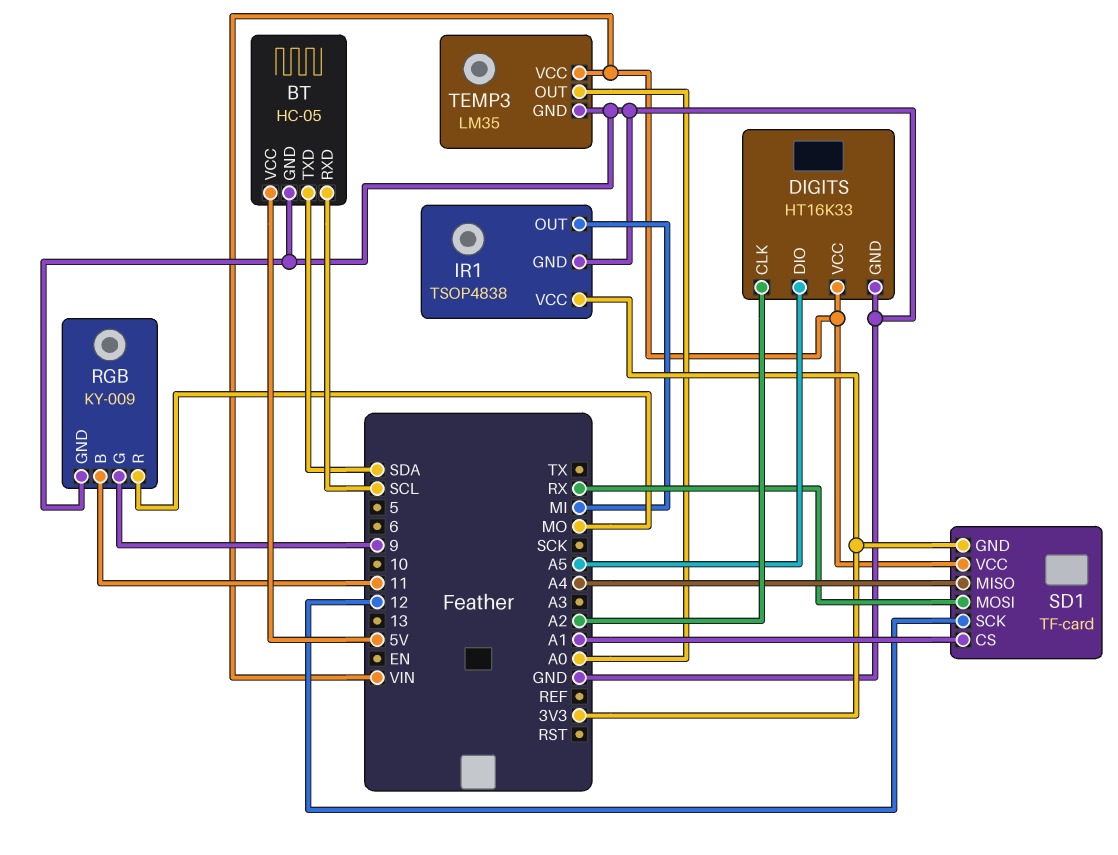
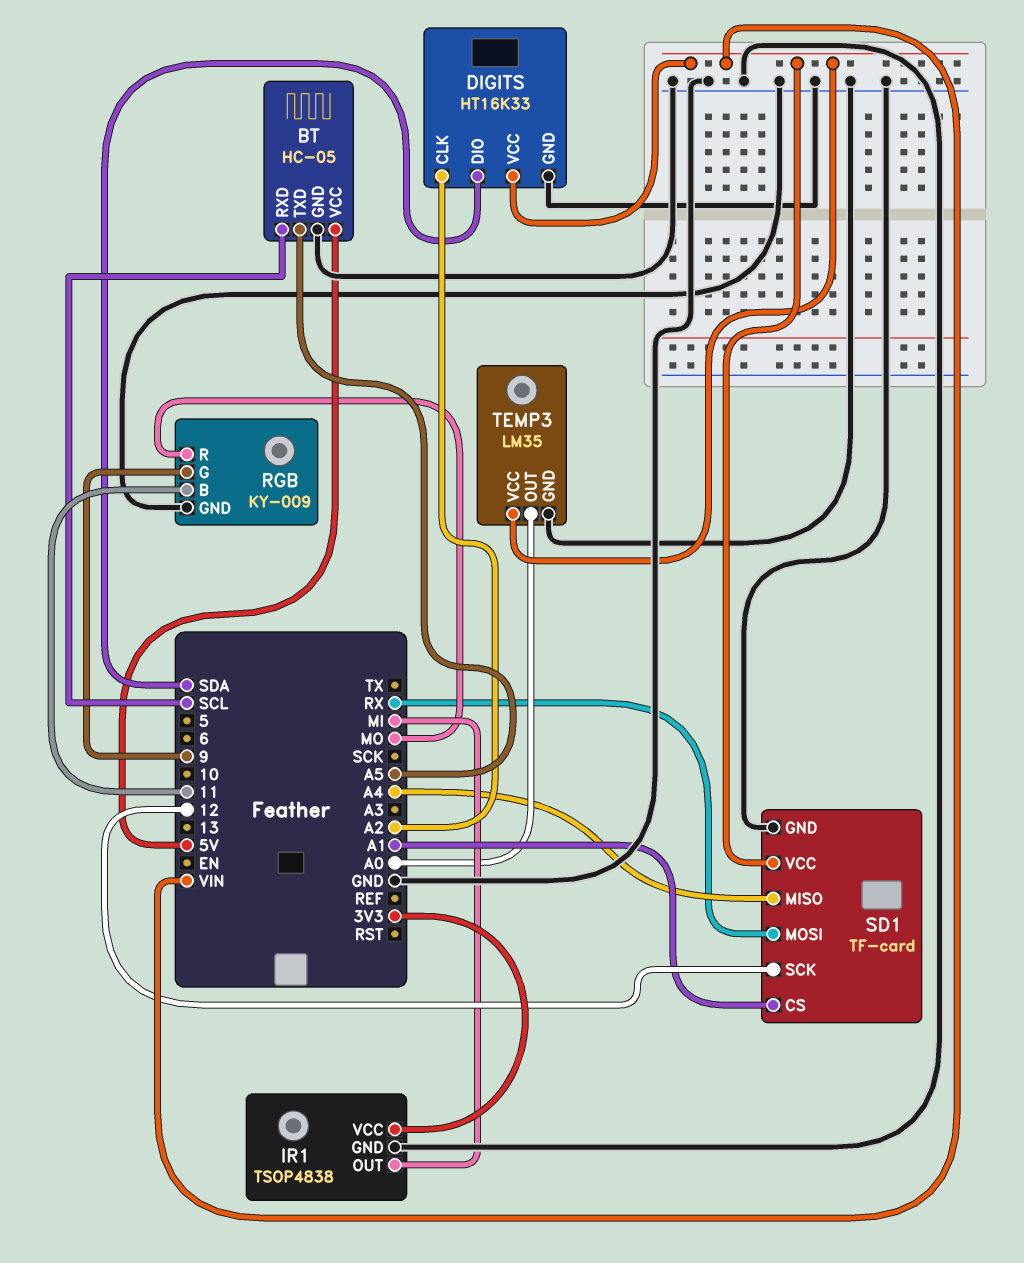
BT pin TXD: SDA -> A5
DIGITS pin DIO: A5 -> SDA
SD1 pin GND: 3V3 -> GND

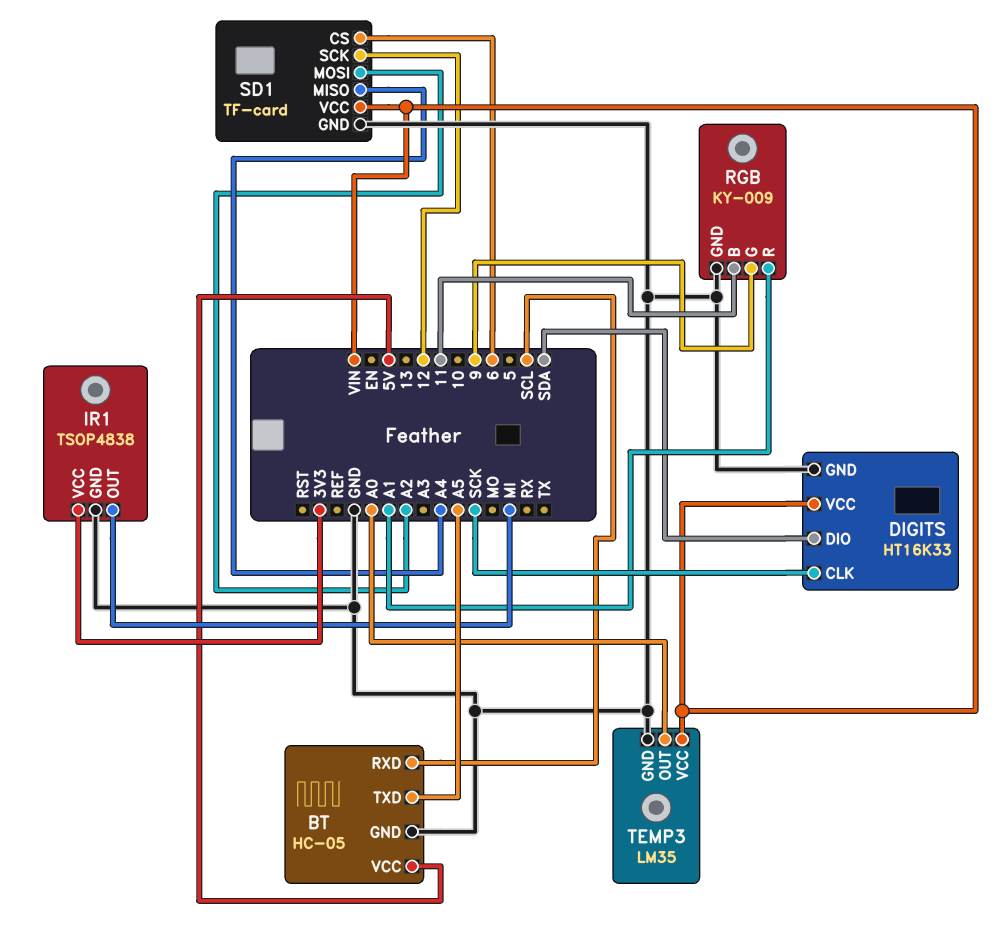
DIGITS pin CLK: A2 -> SCK
RGB pin R: MO -> A1
SD1 pin CS: A1 -> 6
SD1 pin MOSI: RX -> A2

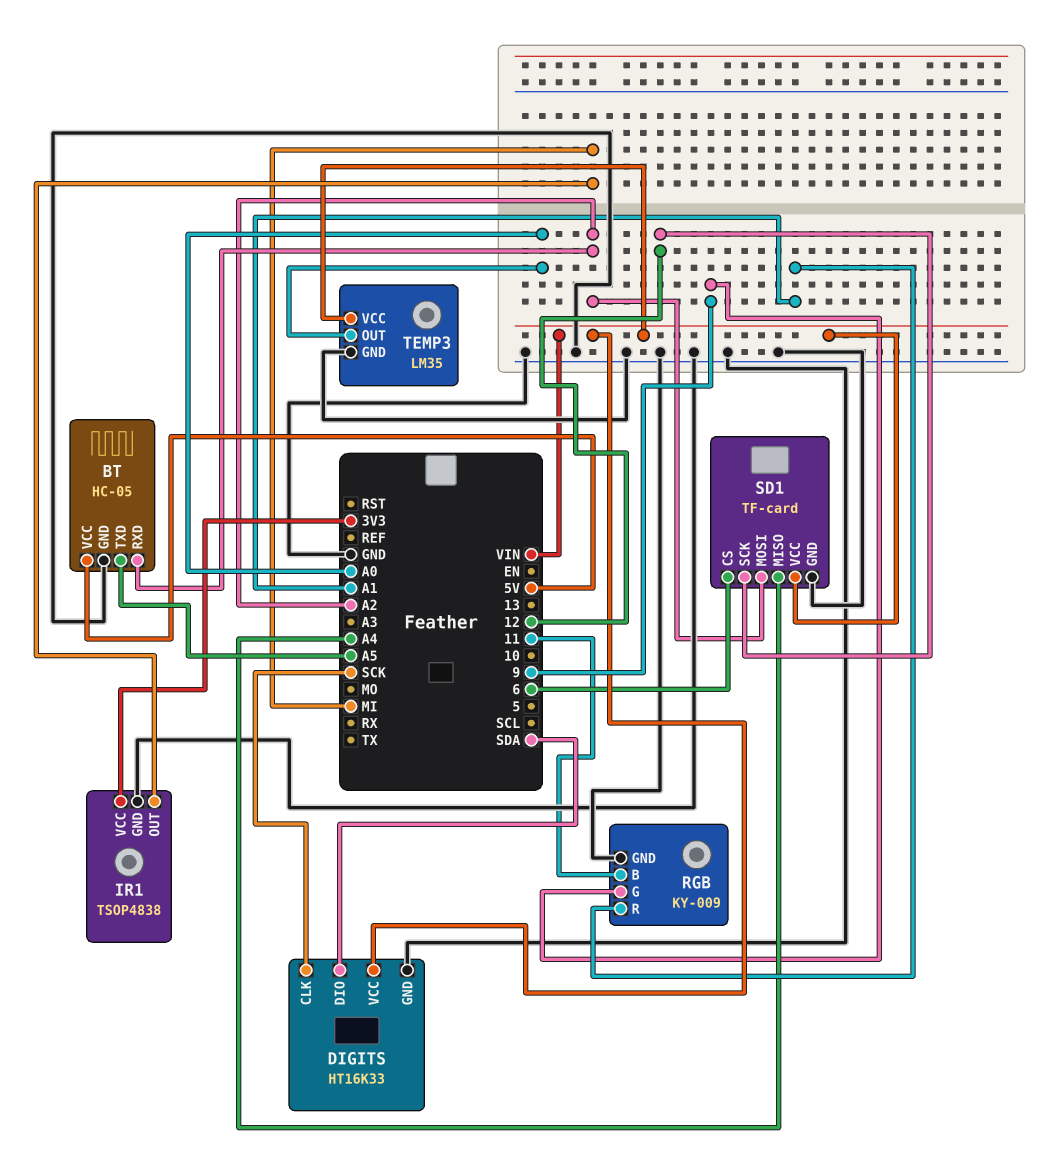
BT pin RXD: SCL -> A2

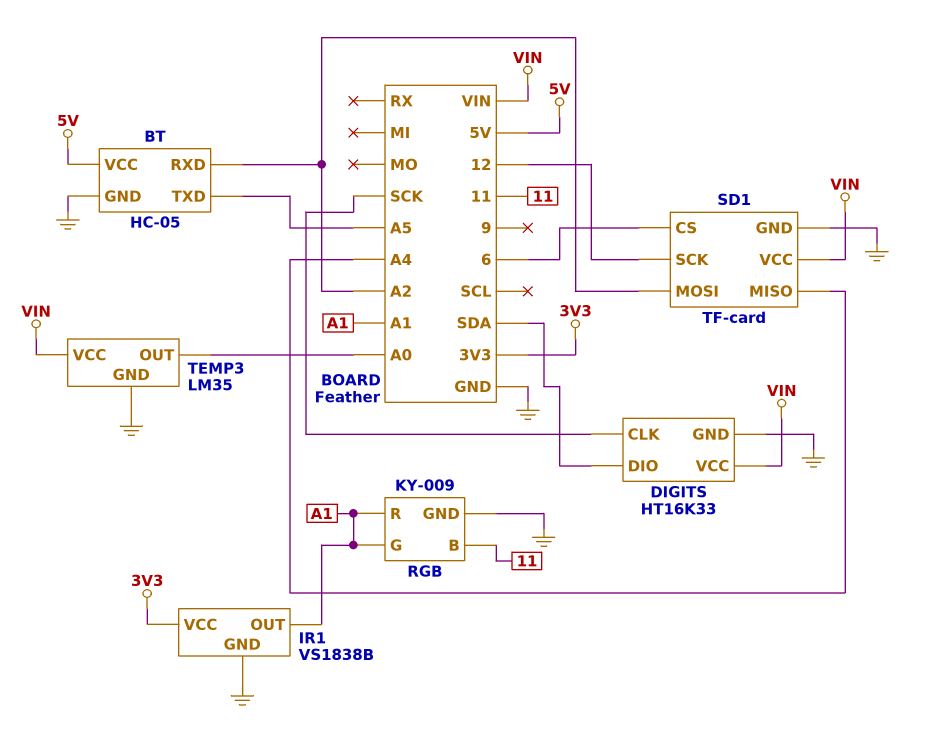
IR1: TSOP4838 -> VS1838B
IR1 pin OUT: MI -> A1
RGB pin G: 9 -> A1

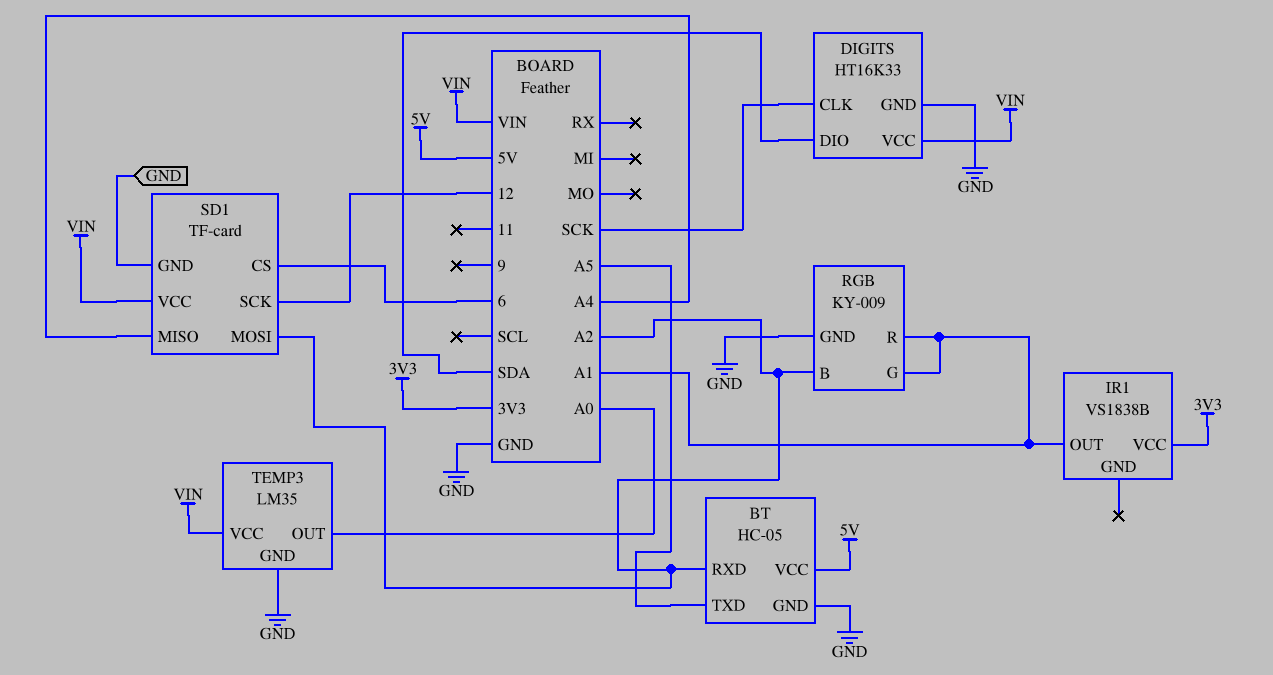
IR1 pin GND: GND -> none
RGB pin B: 11 -> A2

